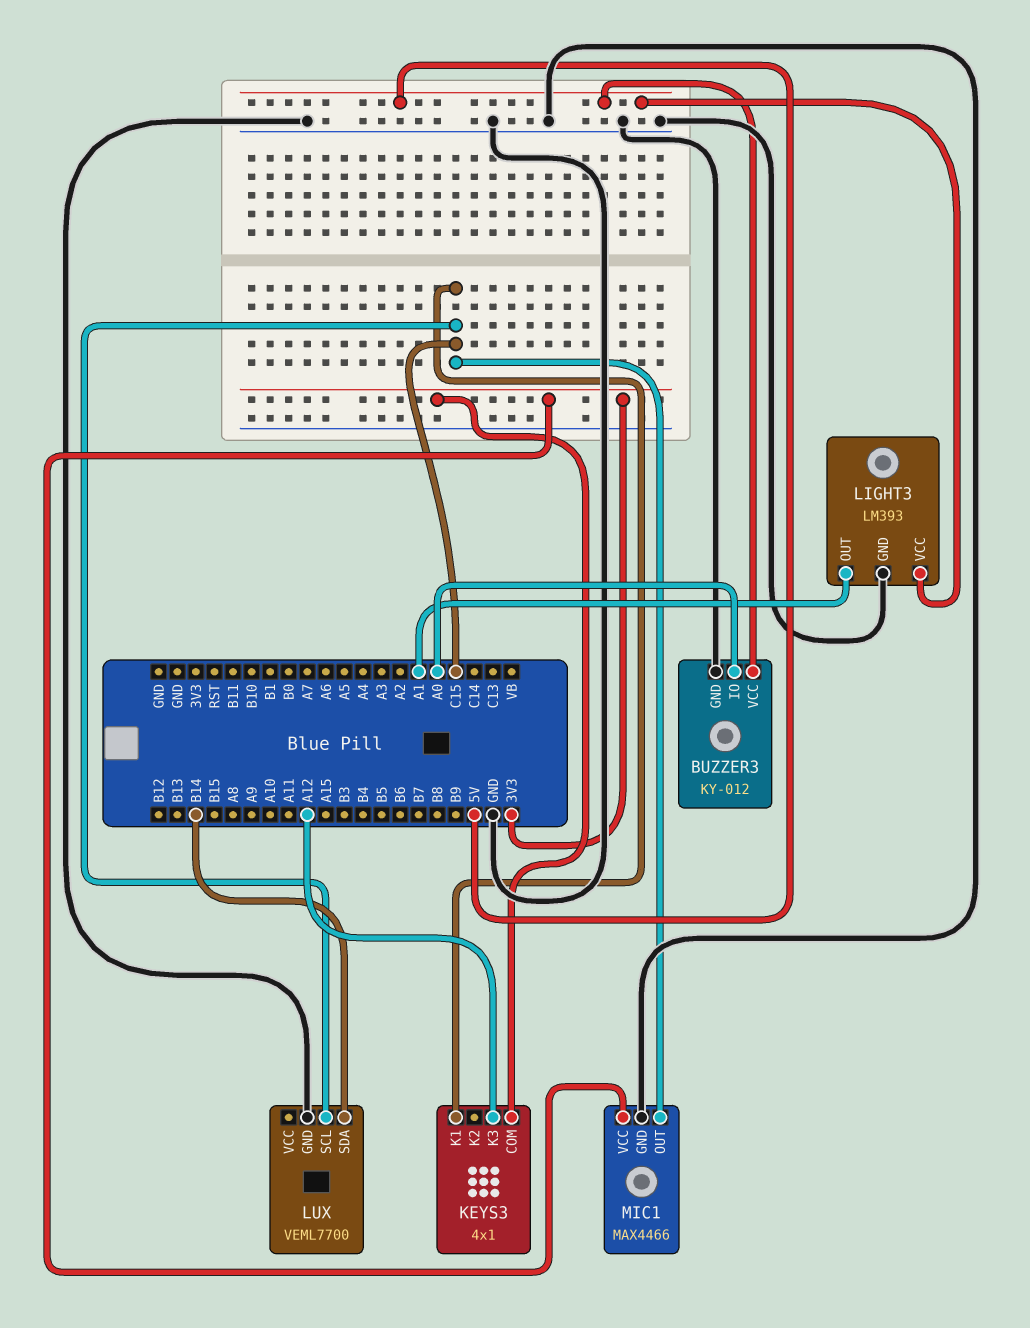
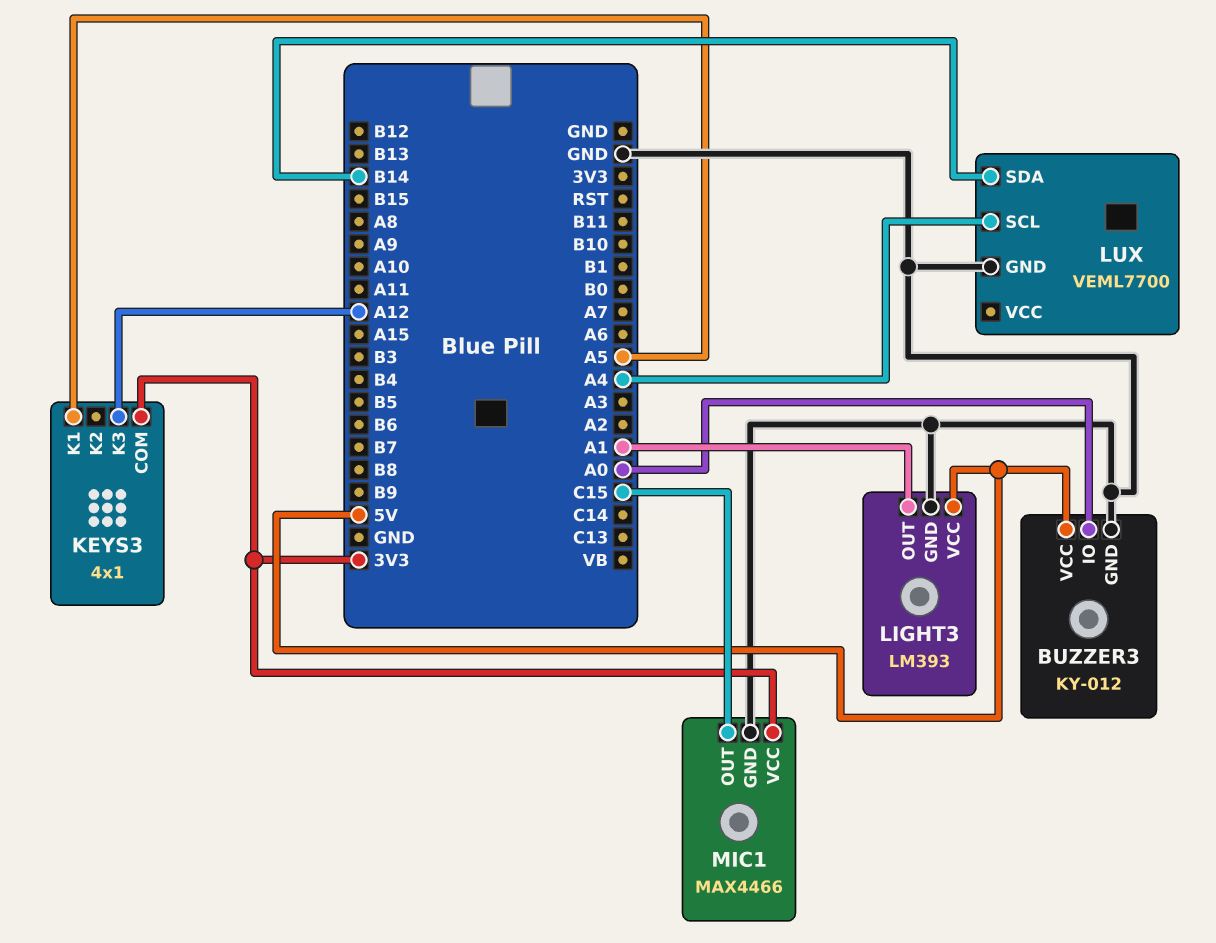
KEYS3 pin K1: C15 -> A5
LUX pin SCL: C15 -> A4

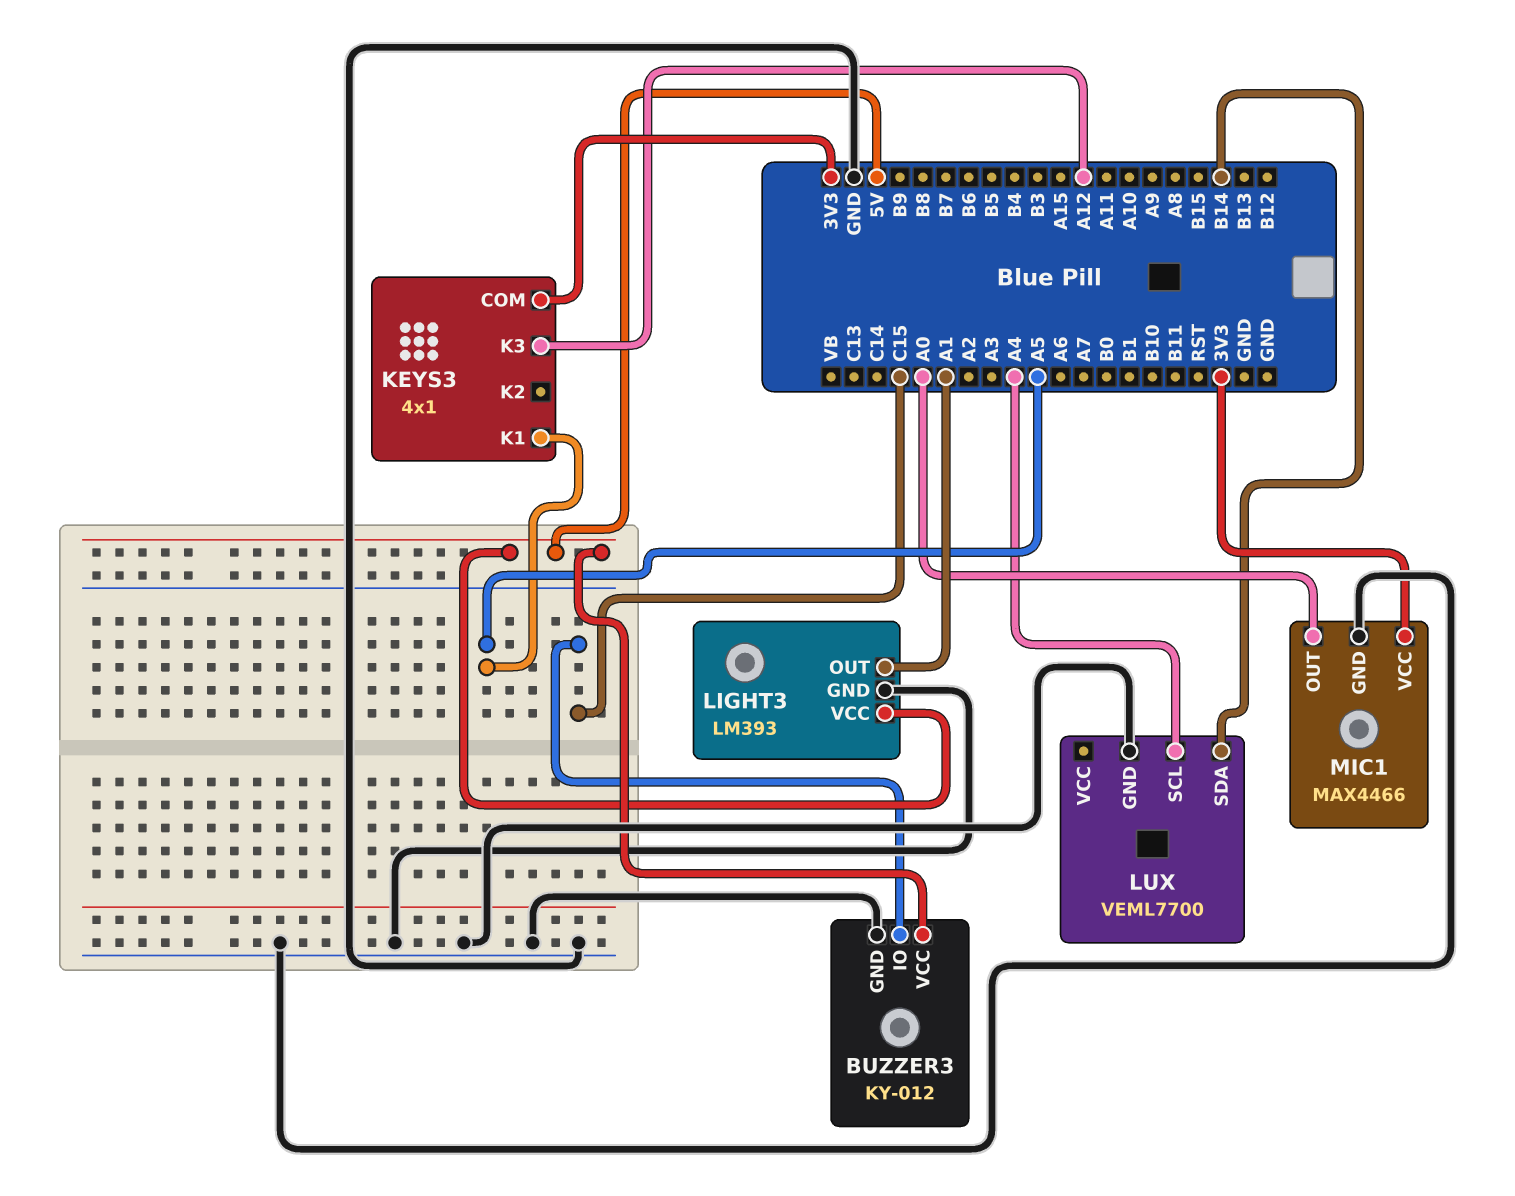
BUZZER3 pin IO: A0 -> C15
MIC1 pin OUT: C15 -> A0

